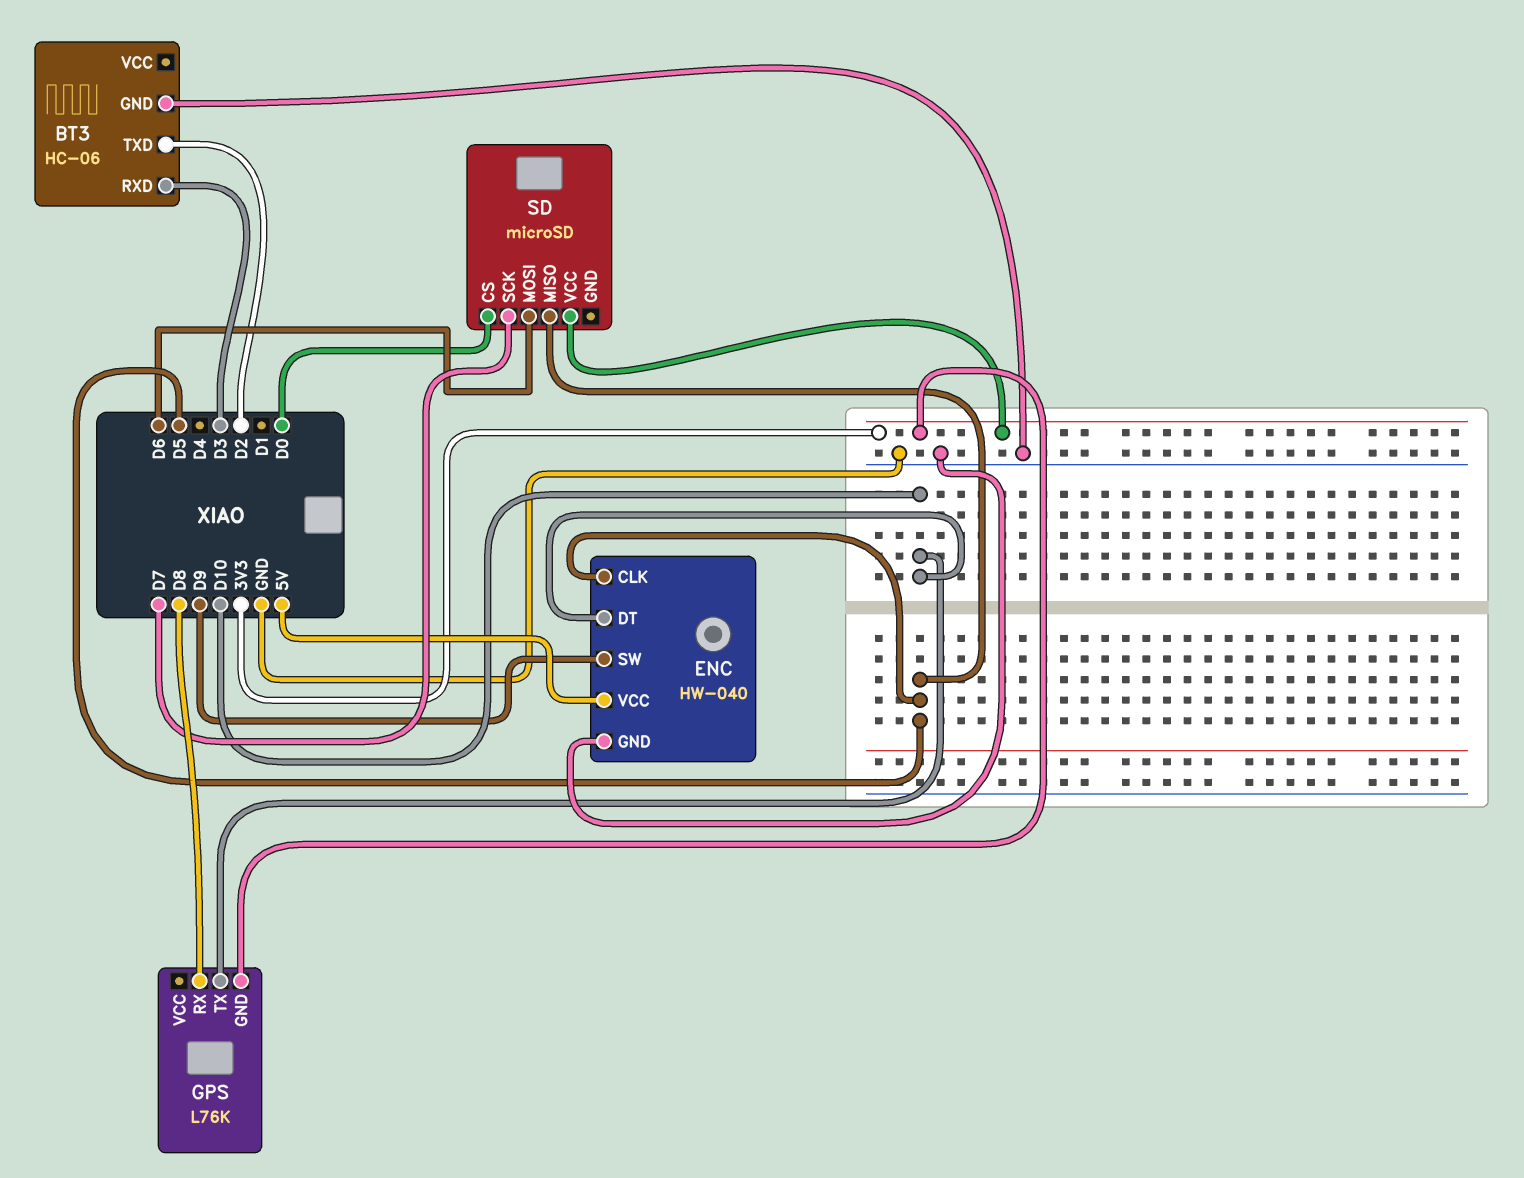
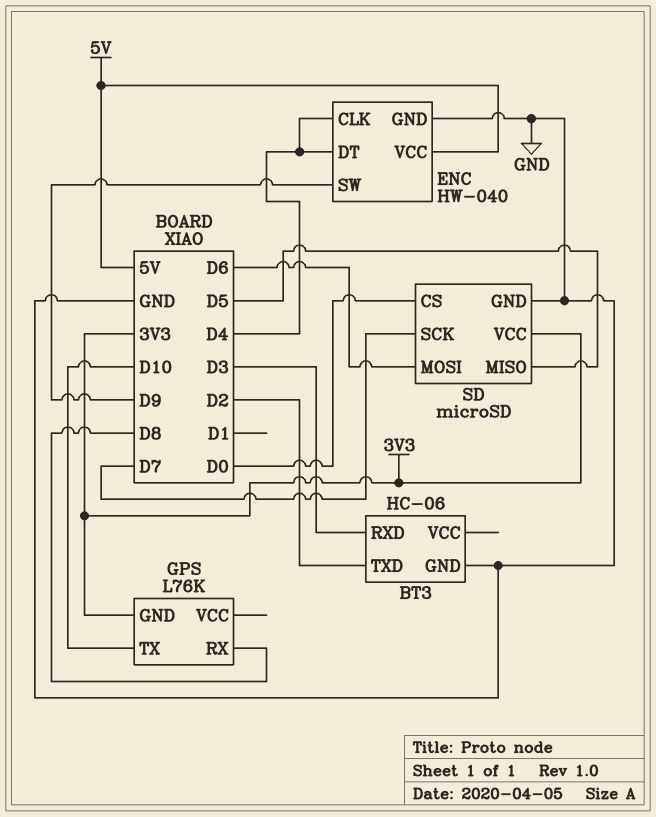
ENC pin CLK: D5 -> D4
ENC pin DT: D10 -> D4
SD pin GND: none -> GND

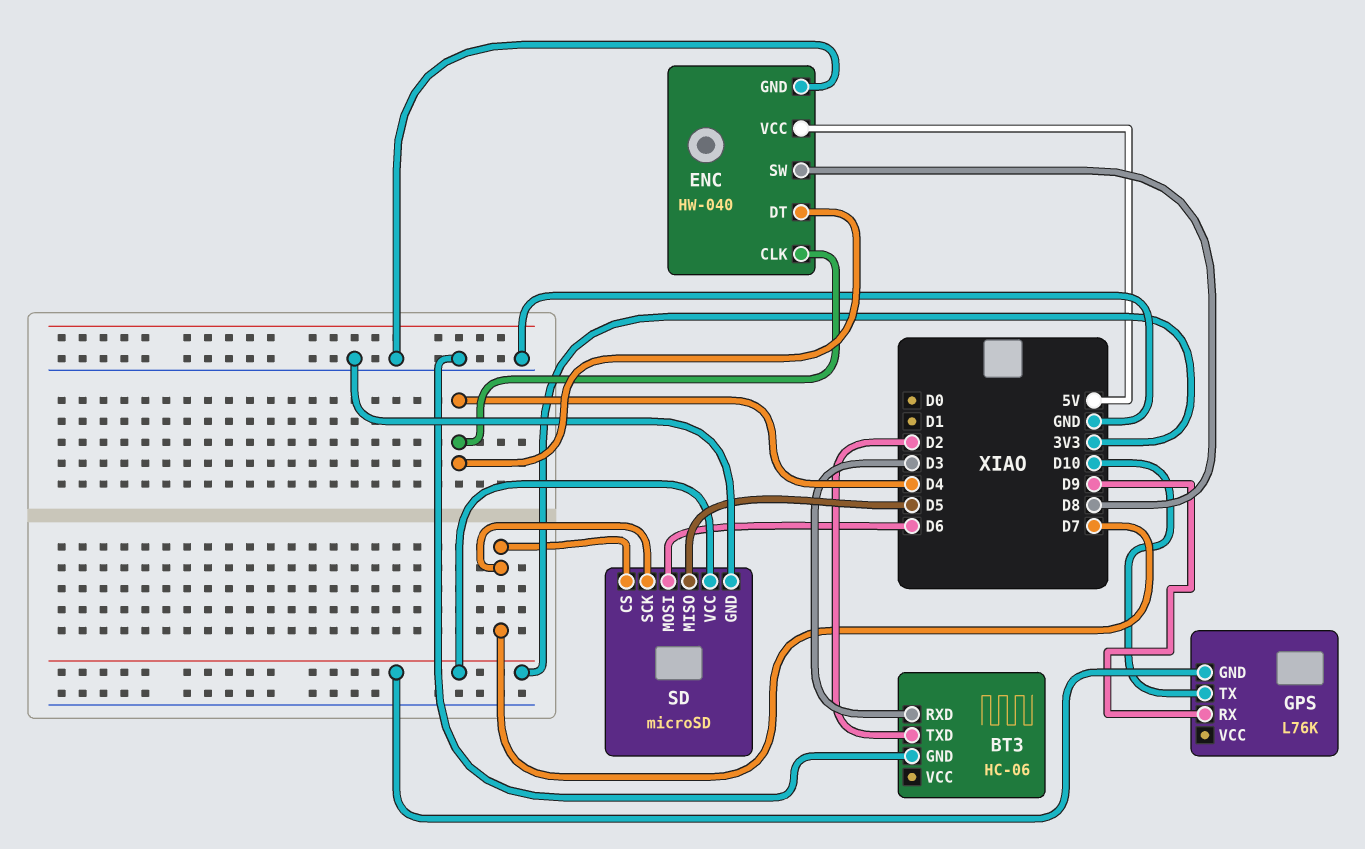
ENC pin SW: D9 -> D8
GPS pin RX: D8 -> D9
SD pin CS: D0 -> D7

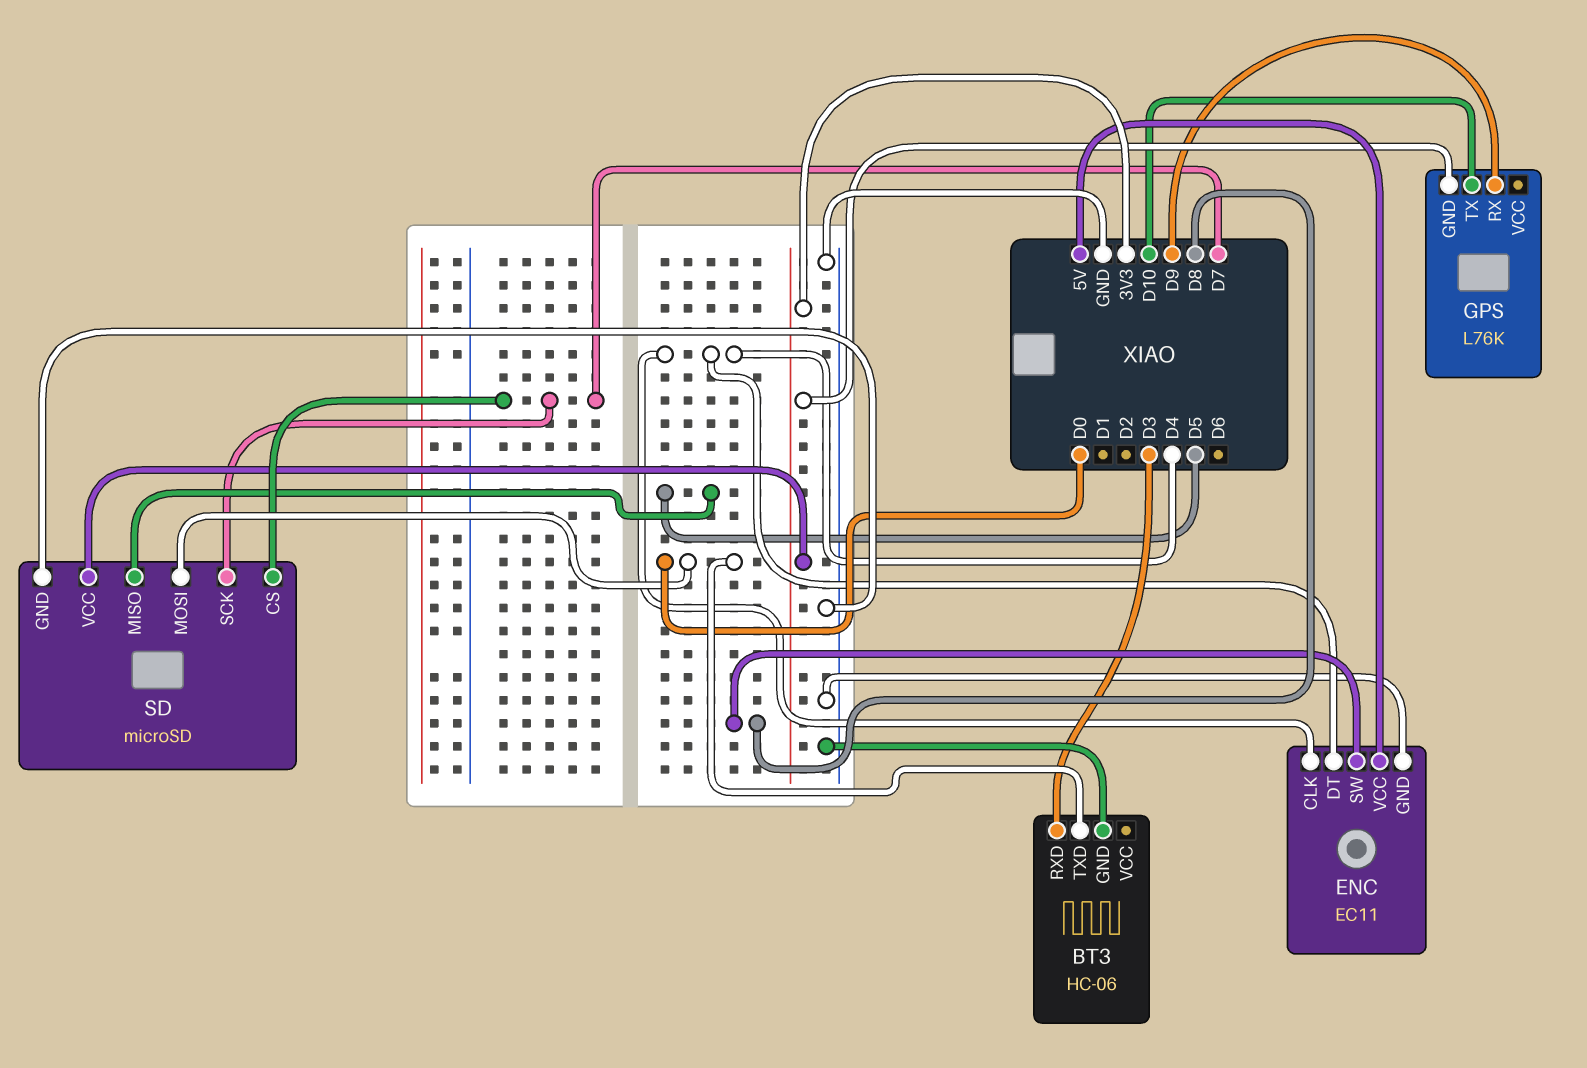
BT3 pin TXD: D2 -> D0
ENC: HW-040 -> EC11
SD pin MOSI: D6 -> D0

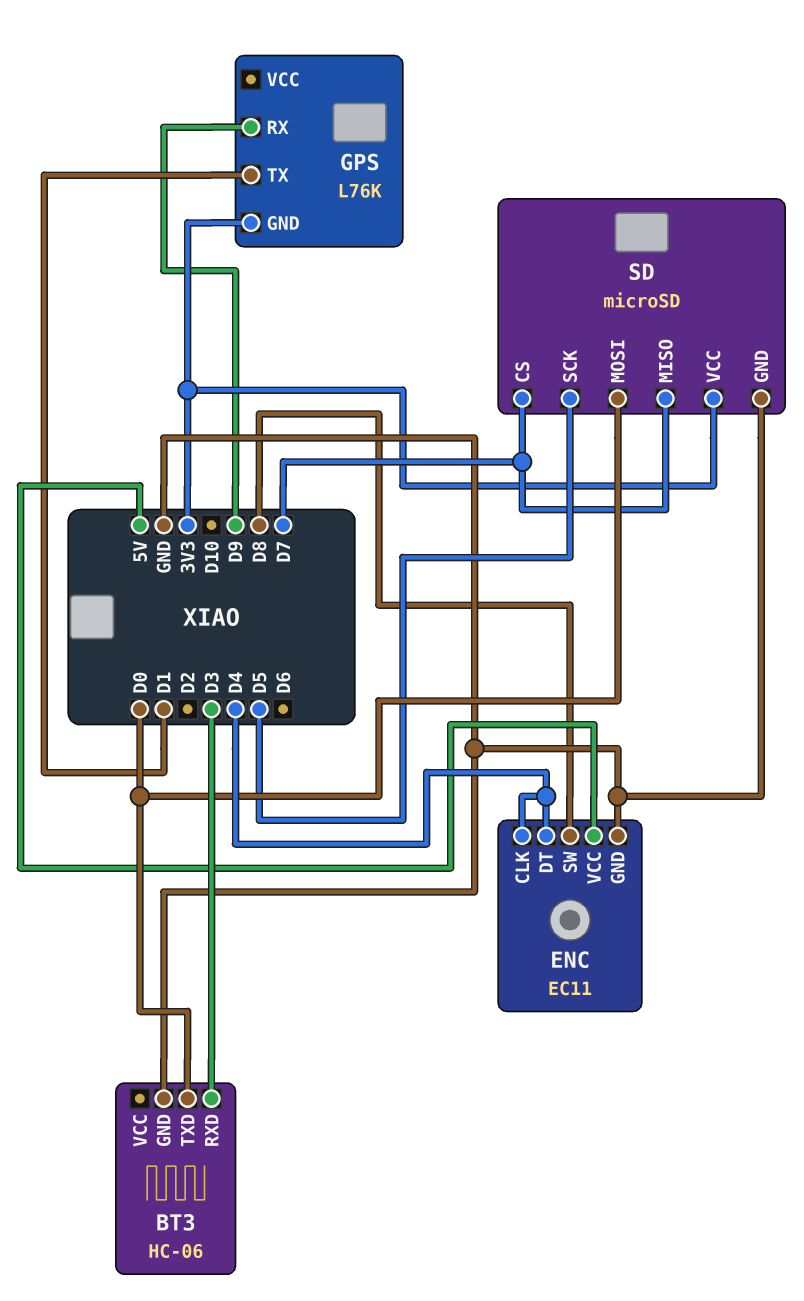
GPS pin TX: D10 -> D1
SD pin MISO: D5 -> D7
SD pin SCK: D7 -> D5

